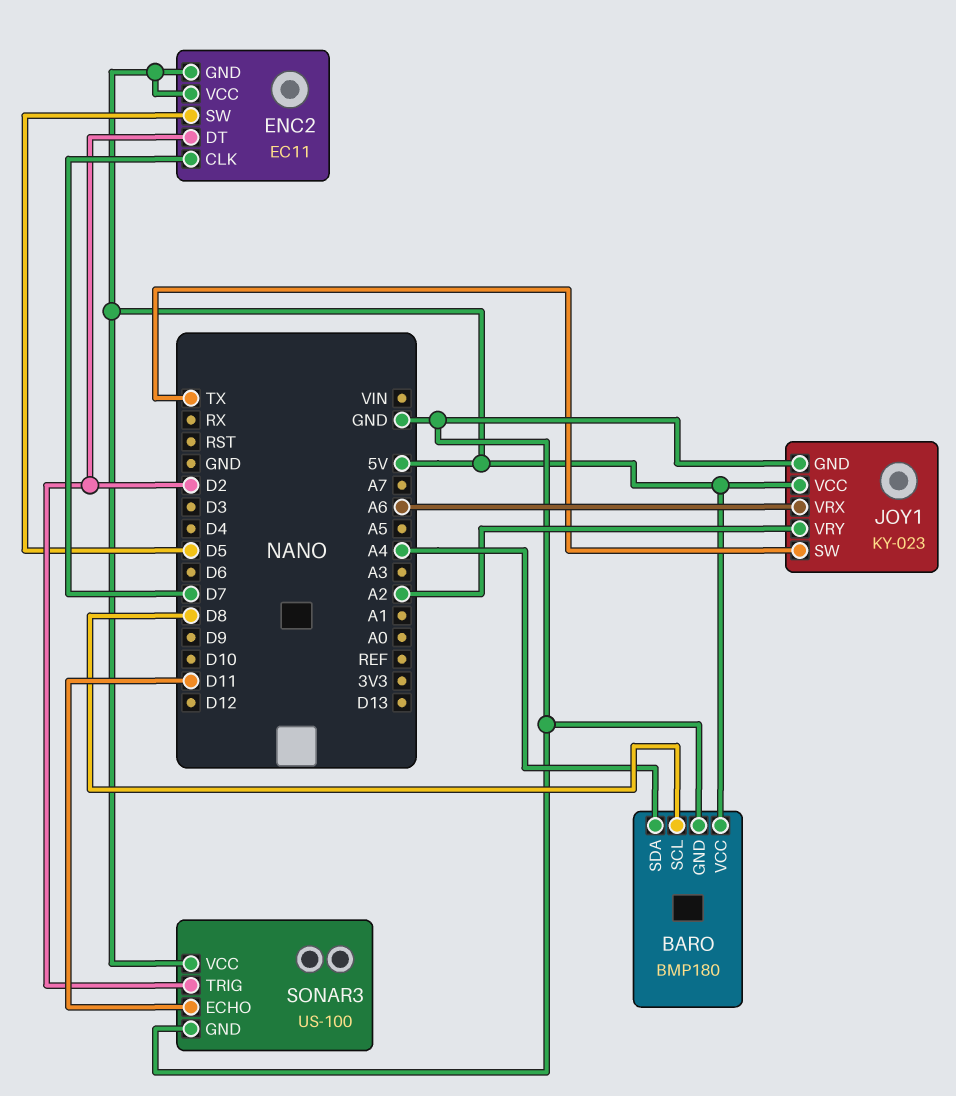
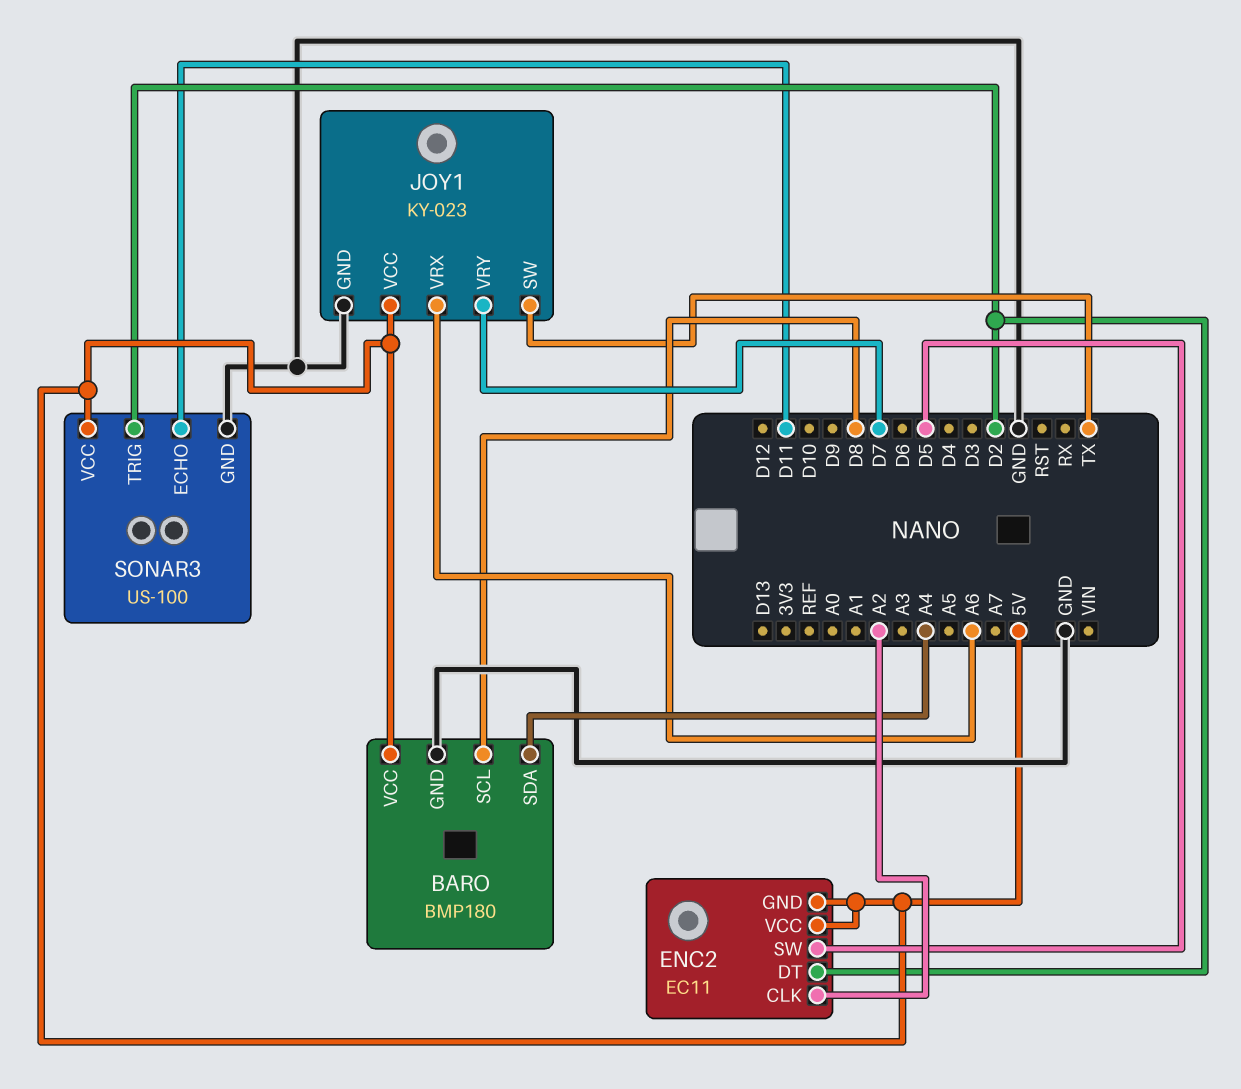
ENC2 pin CLK: D7 -> A2
JOY1 pin VRY: A2 -> D7

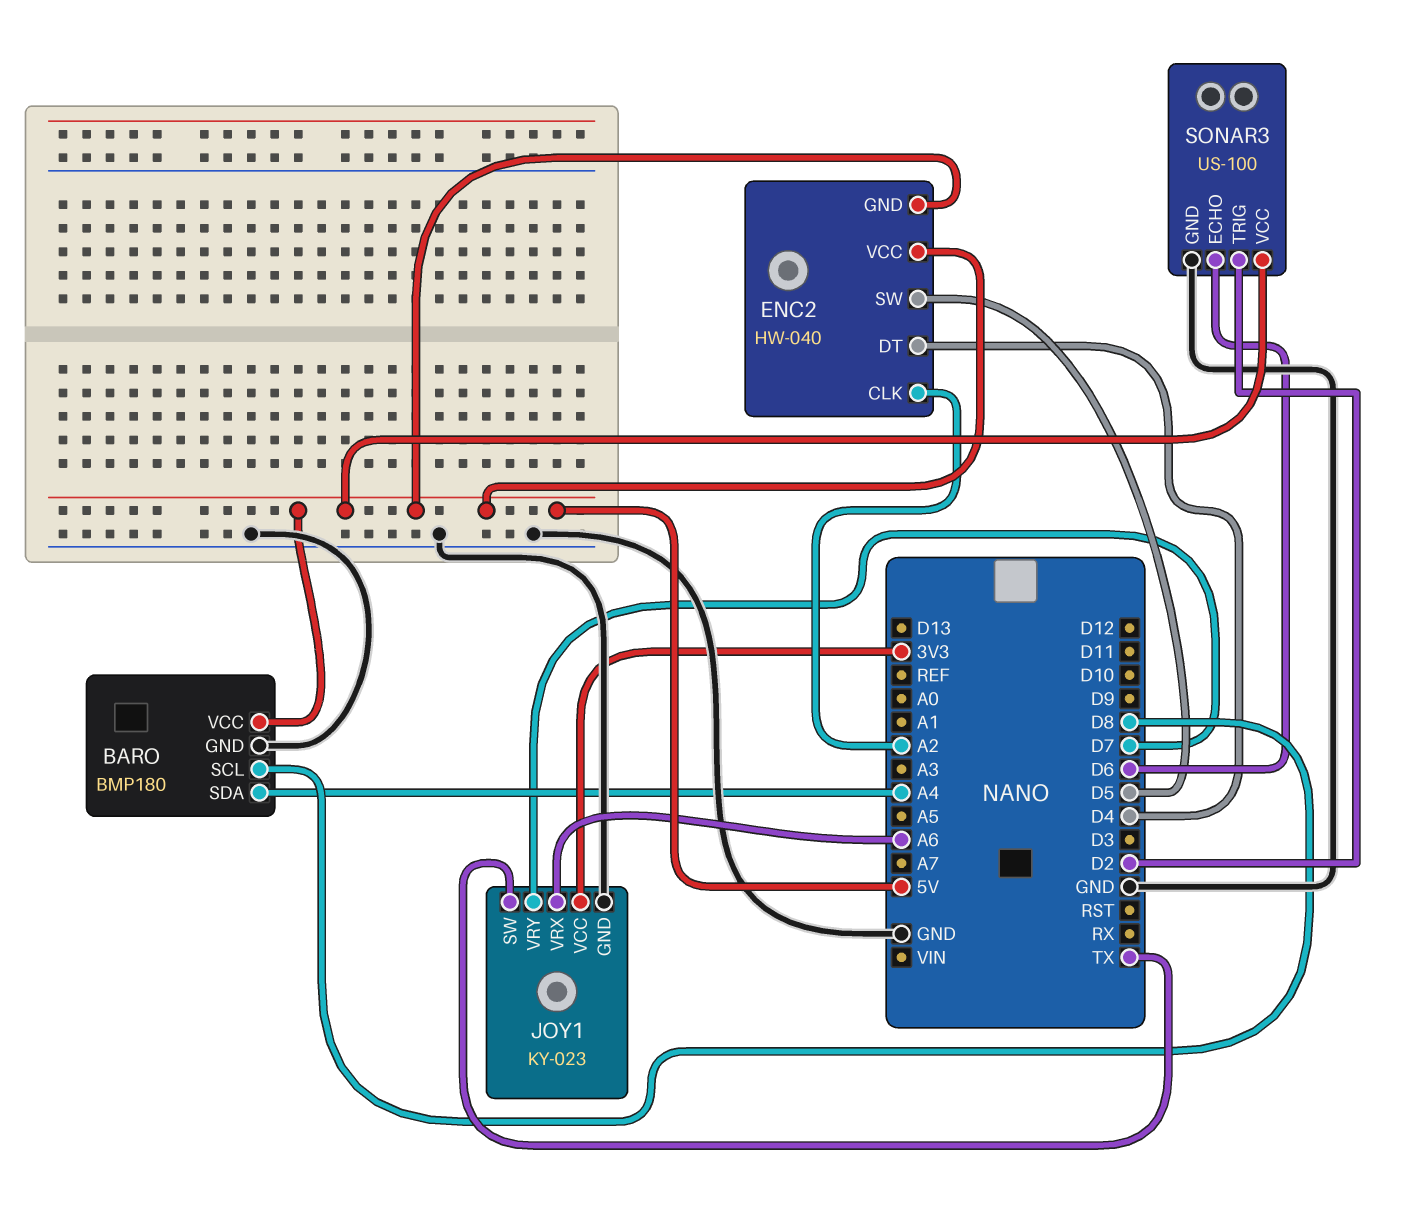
ENC2: EC11 -> HW-040
ENC2 pin DT: D2 -> D4
JOY1 pin VCC: 5V -> 3V3
SONAR3 pin ECHO: D11 -> D6

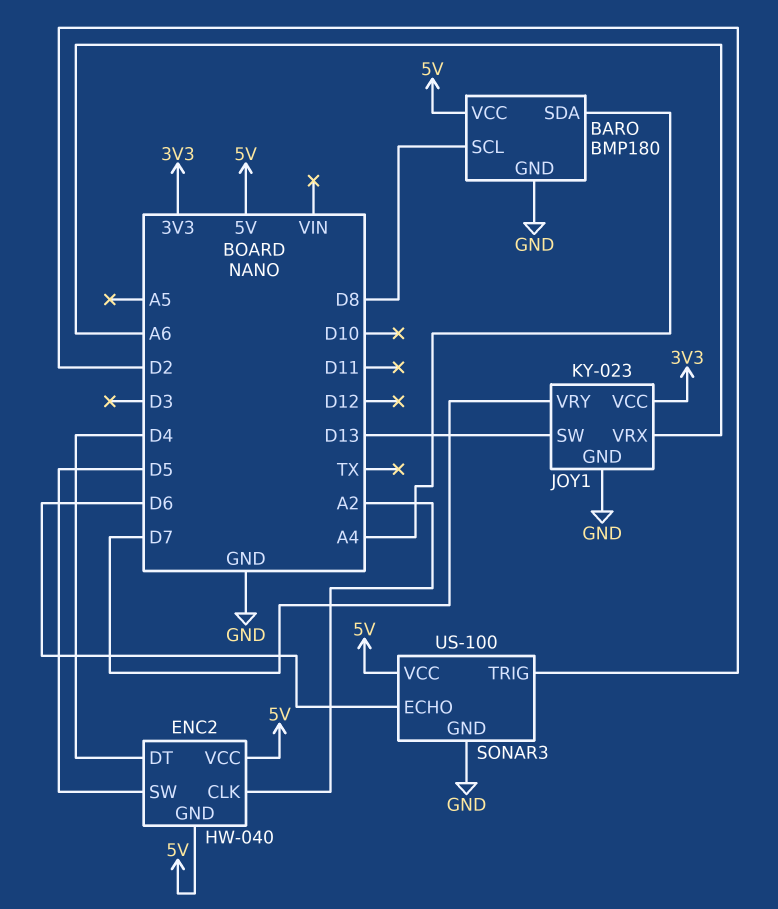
JOY1 pin SW: TX -> D13

